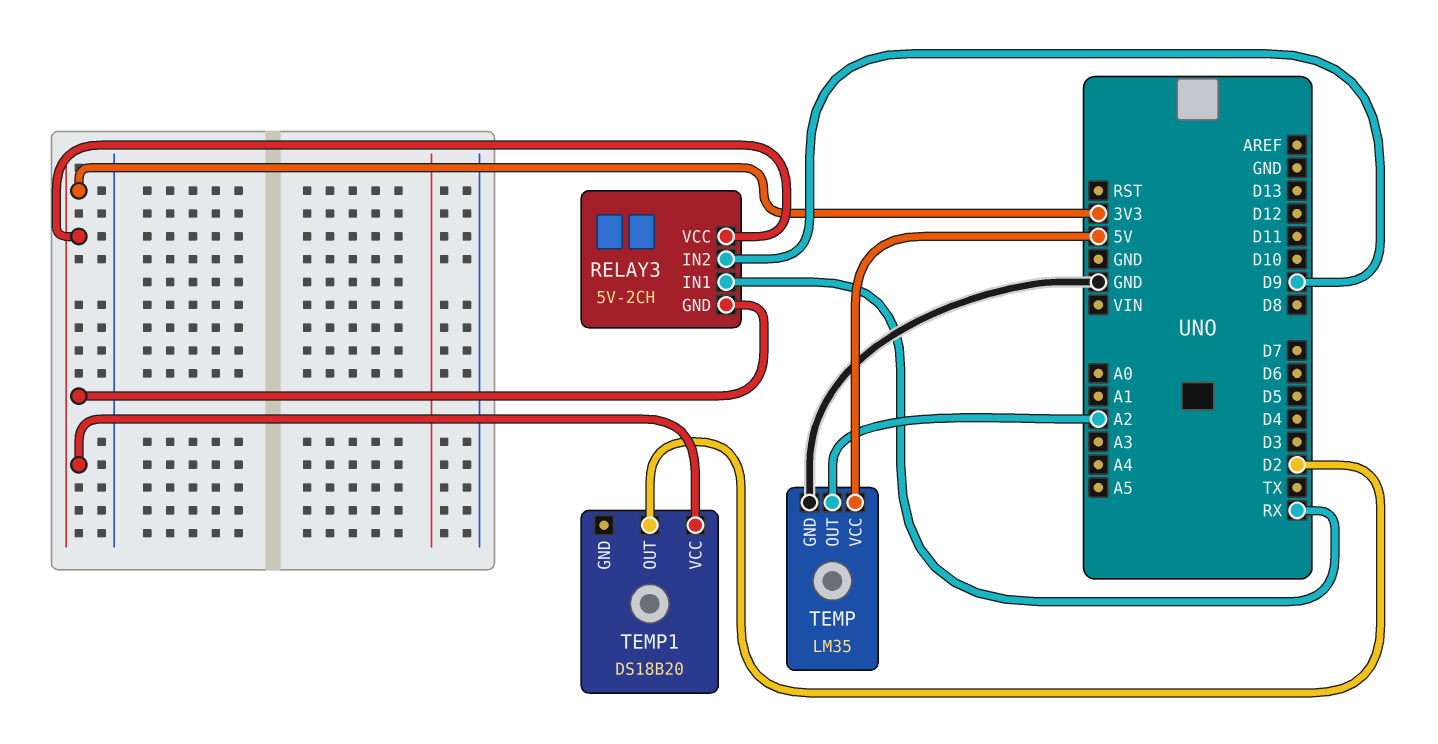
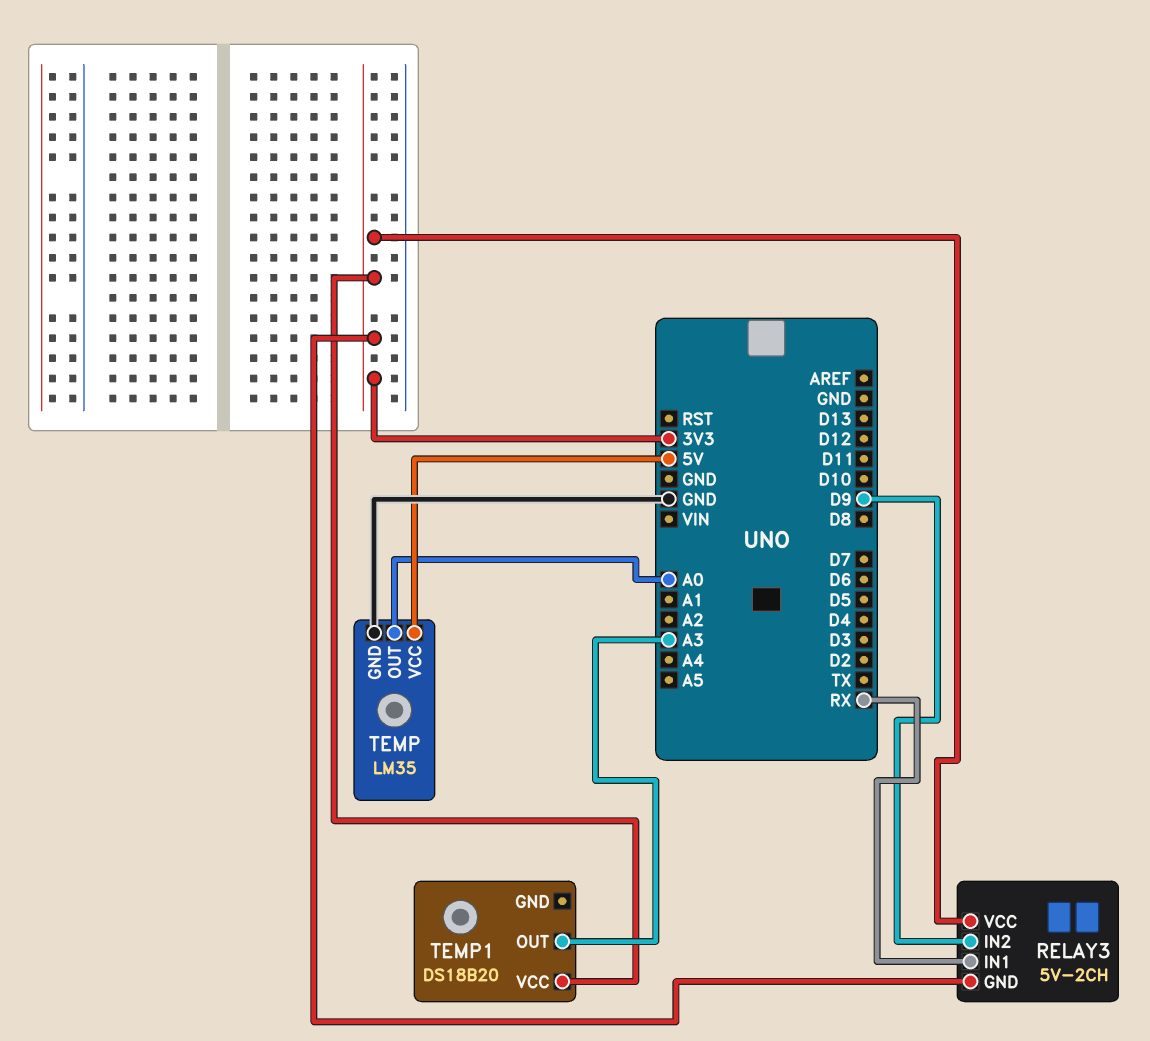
TEMP pin OUT: A2 -> A0
TEMP1 pin OUT: D2 -> A3

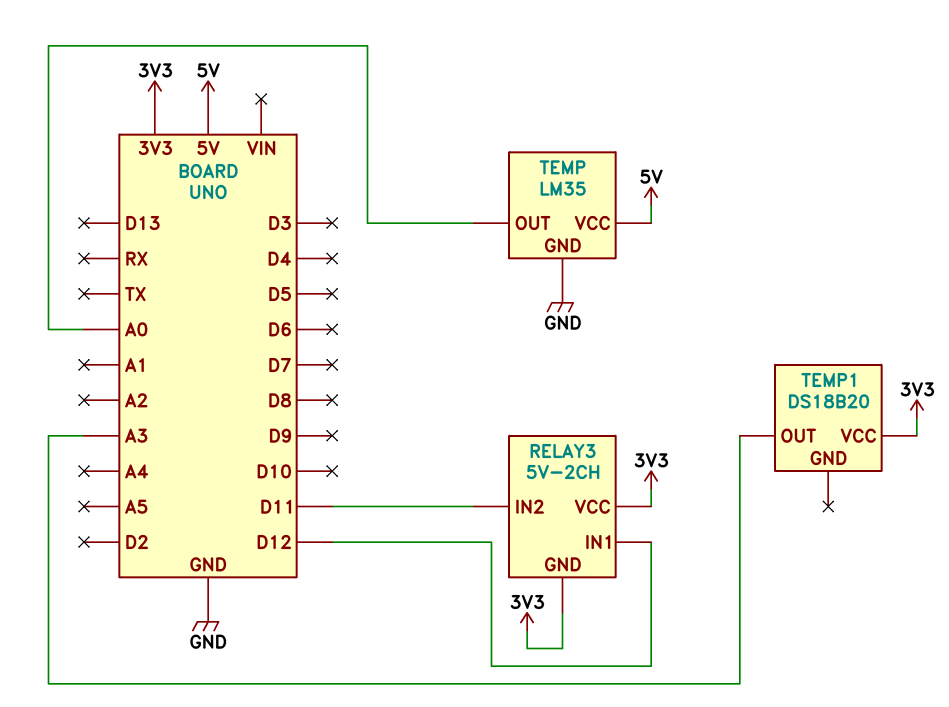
RELAY3 pin IN1: RX -> D12
RELAY3 pin IN2: D9 -> D11

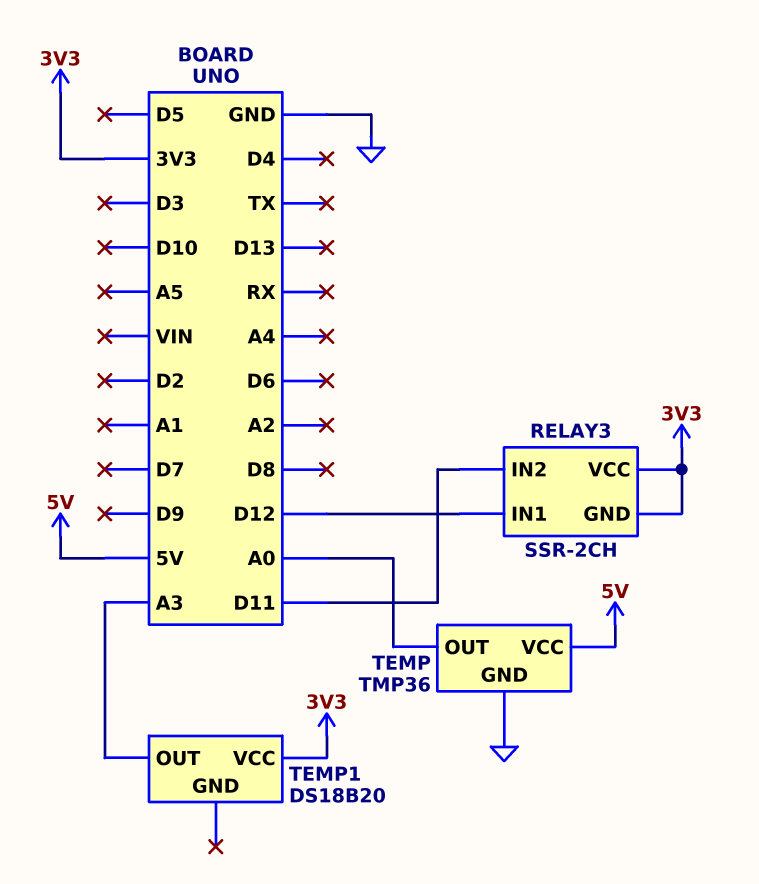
RELAY3: 5V-2CH -> SSR-2CH
TEMP: LM35 -> TMP36

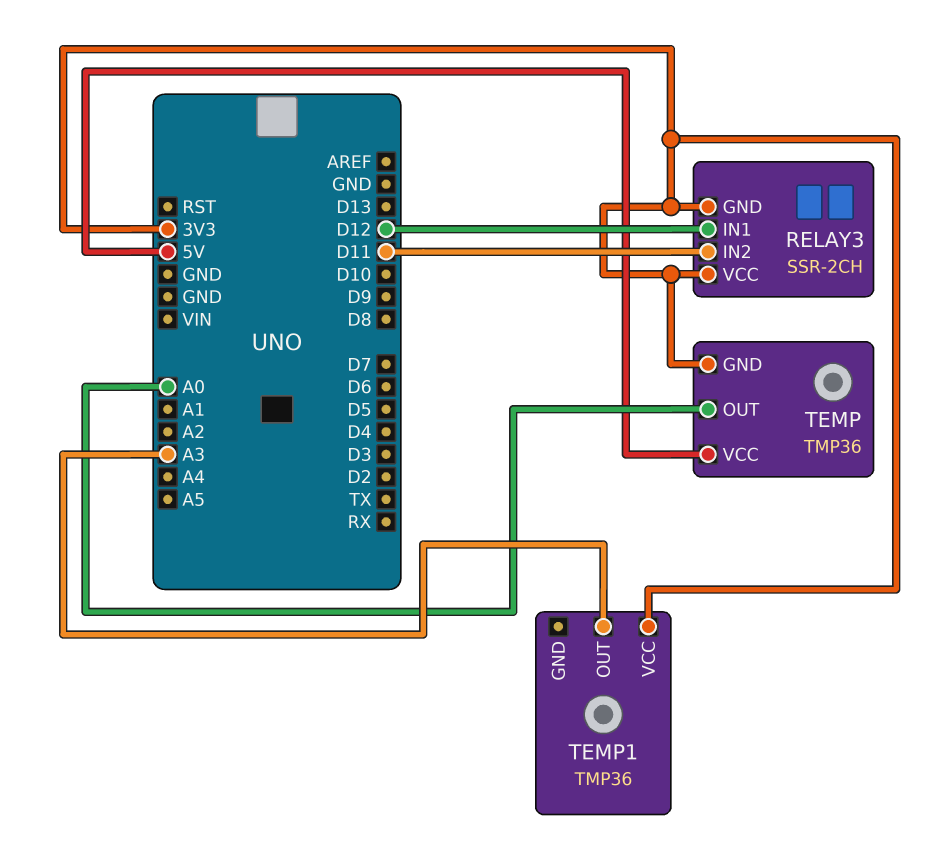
TEMP pin GND: GND -> 3V3
TEMP1: DS18B20 -> TMP36

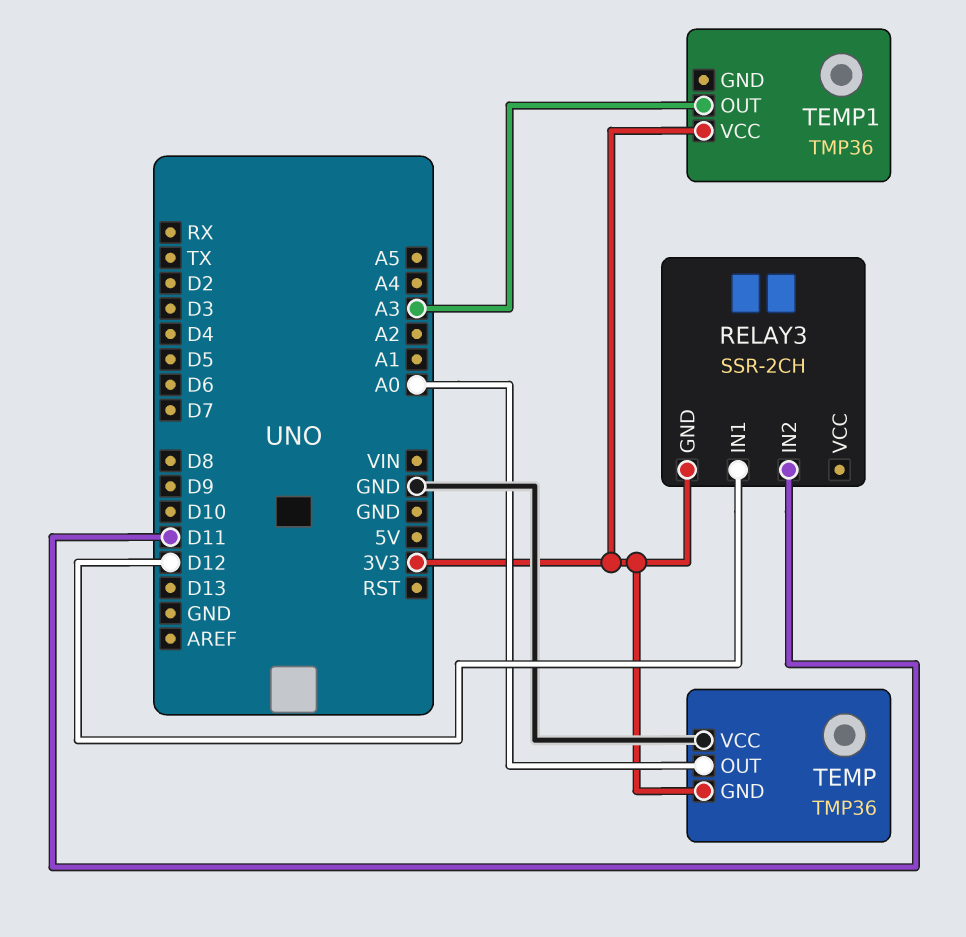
RELAY3 pin VCC: 3V3 -> none
TEMP pin VCC: 5V -> GND

